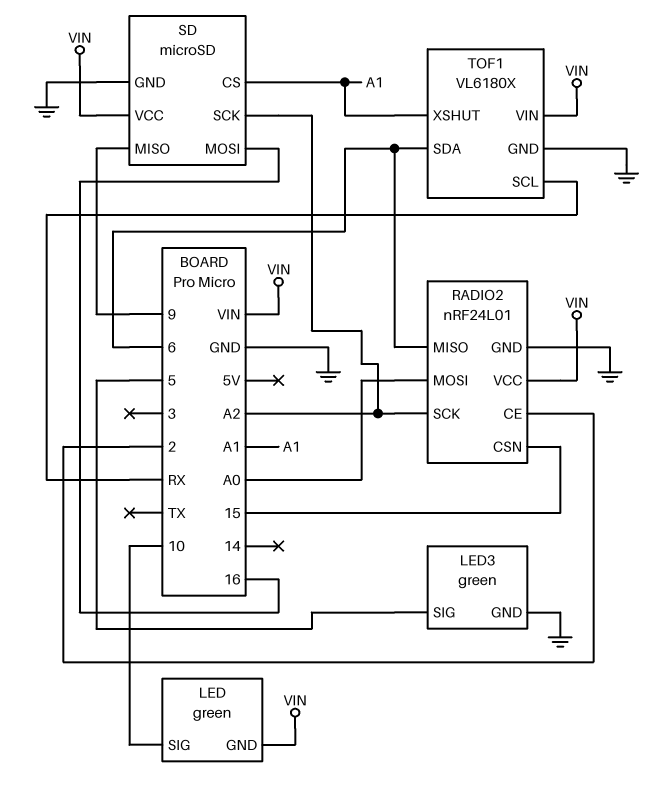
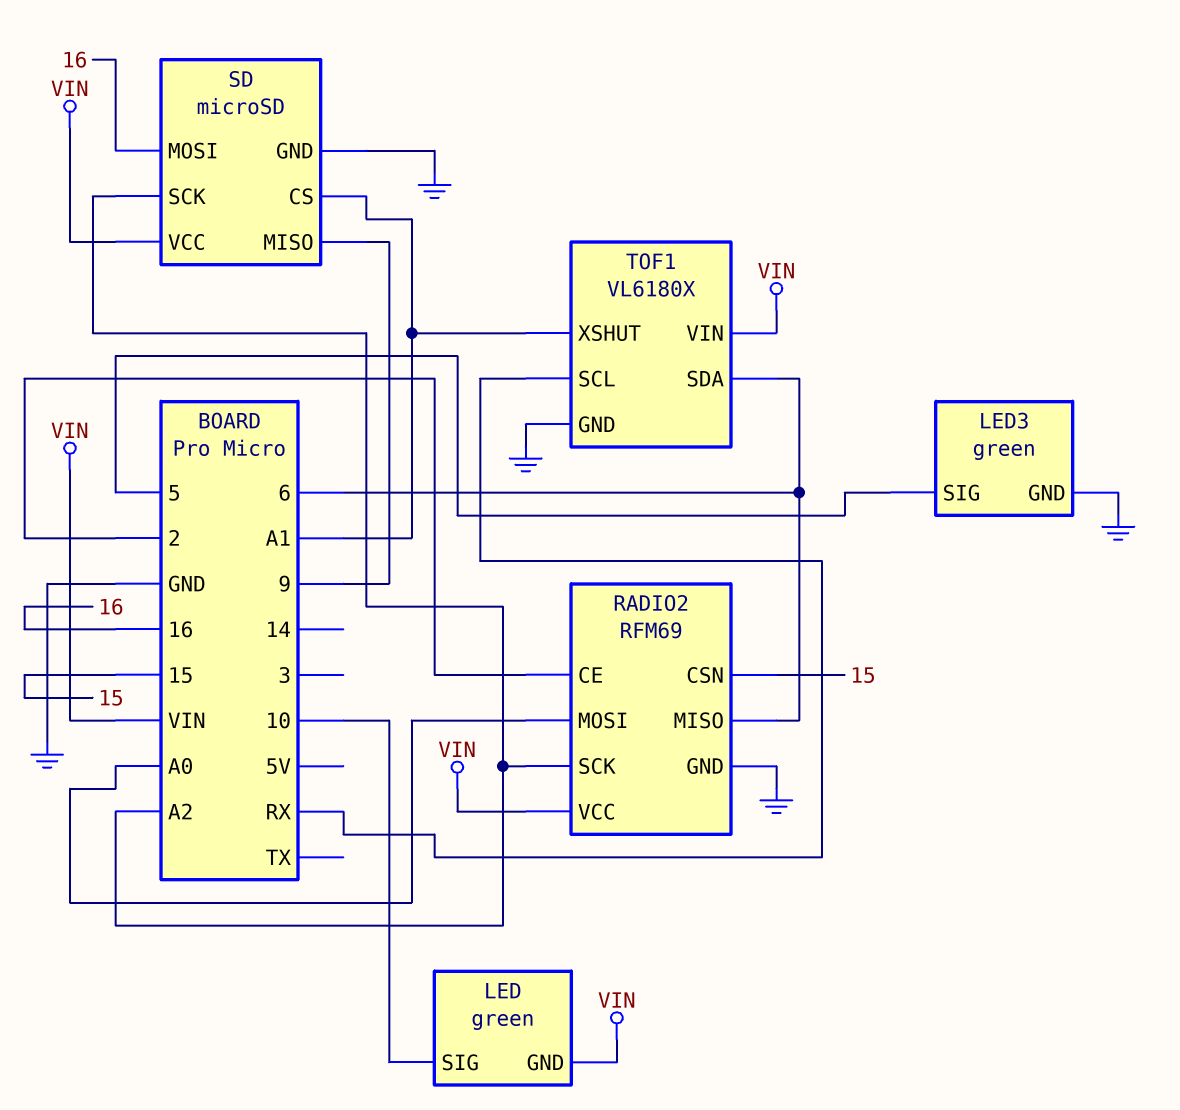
RADIO2: nRF24L01 -> RFM69

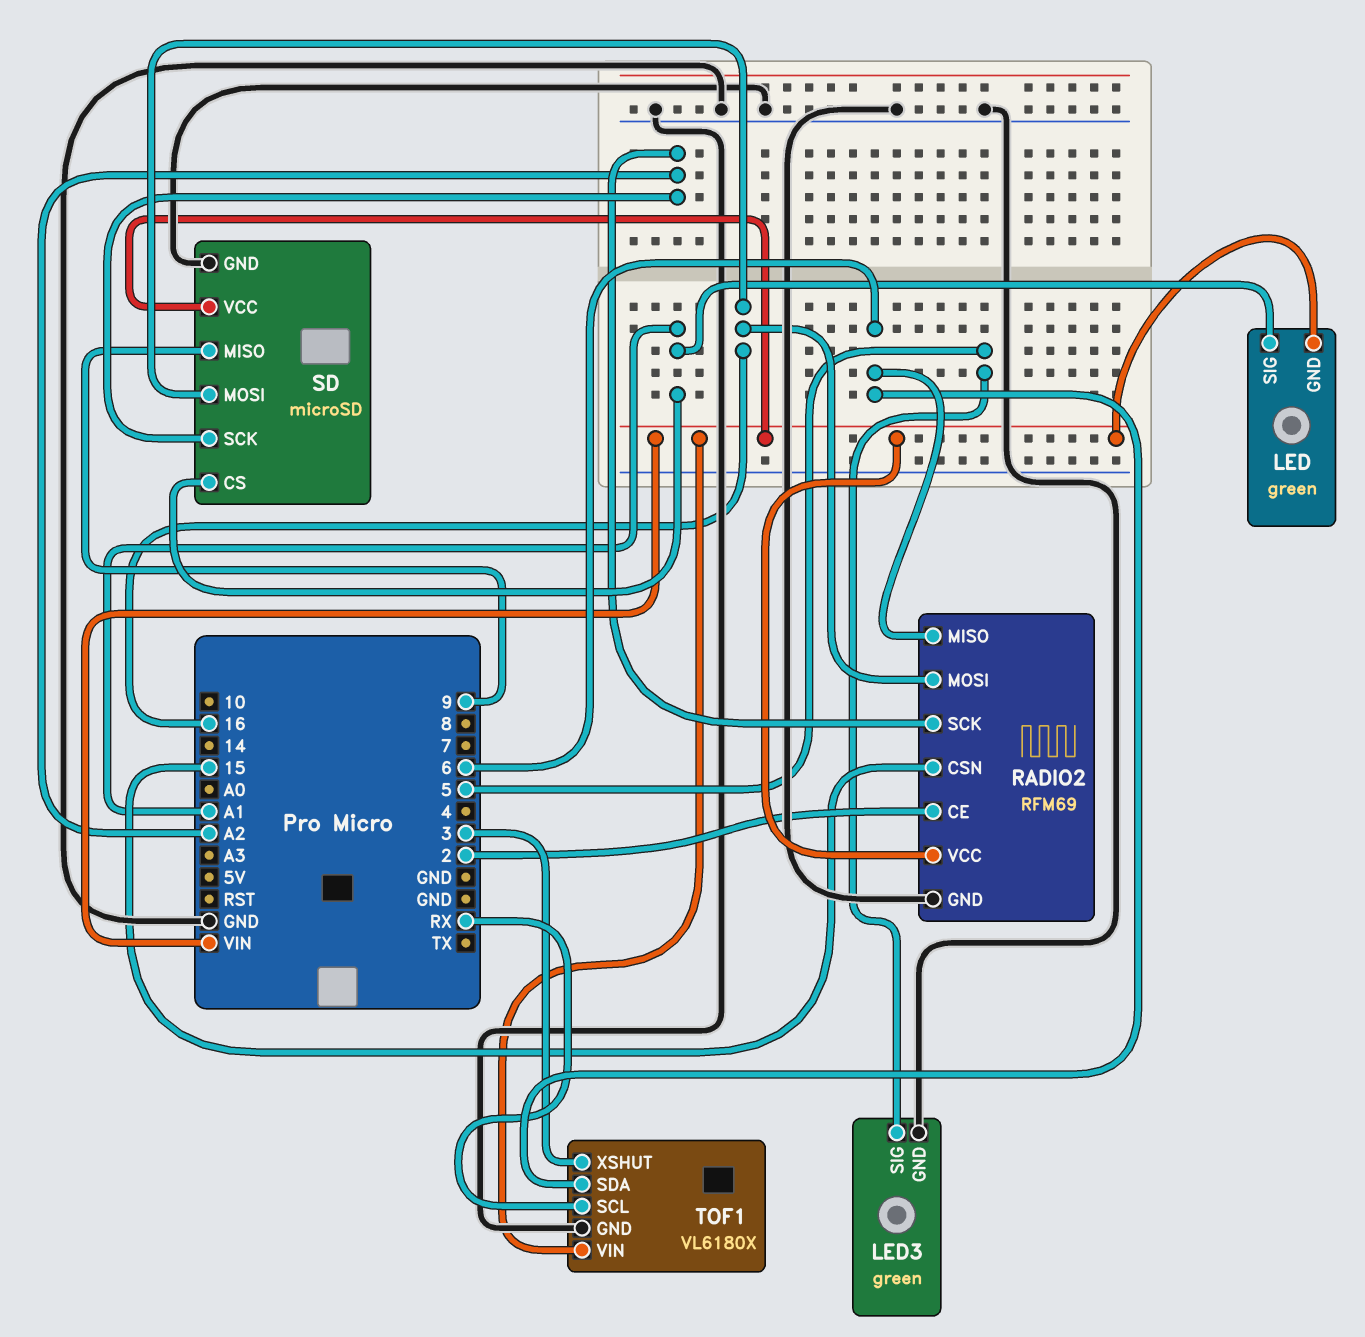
LED pin SIG: 10 -> A1
RADIO2 pin MOSI: A0 -> 16
TOF1 pin XSHUT: A1 -> 3

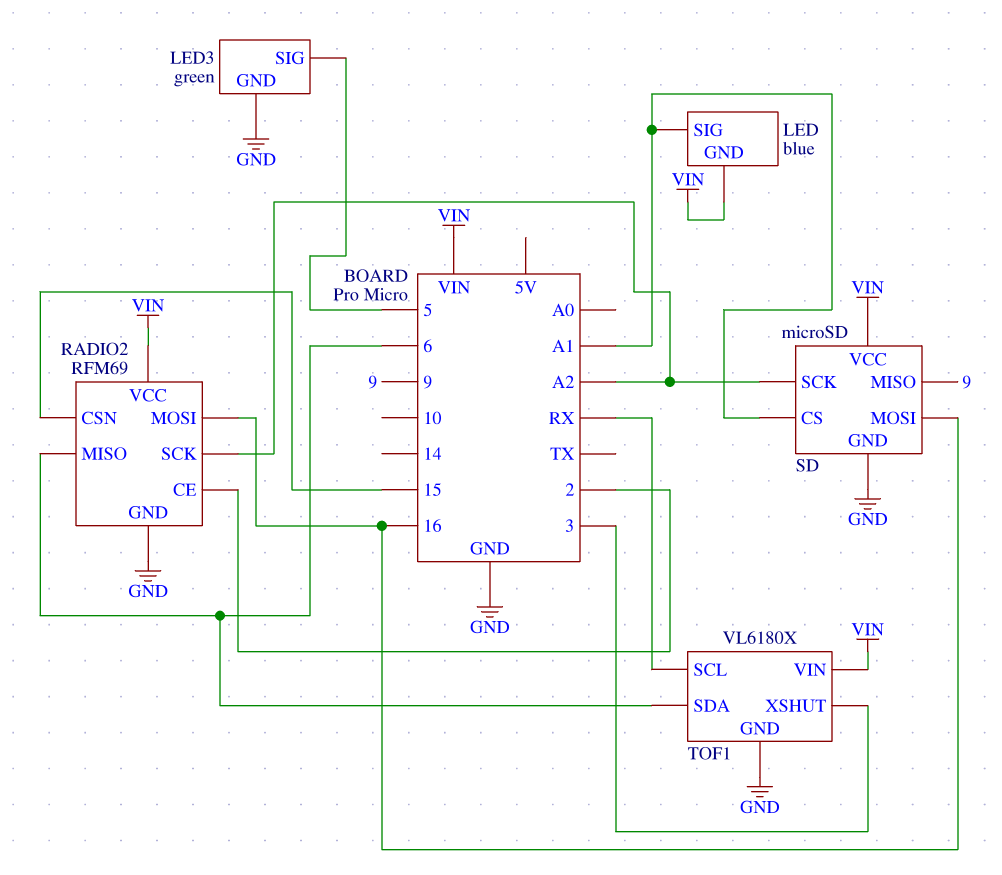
LED: green -> blue

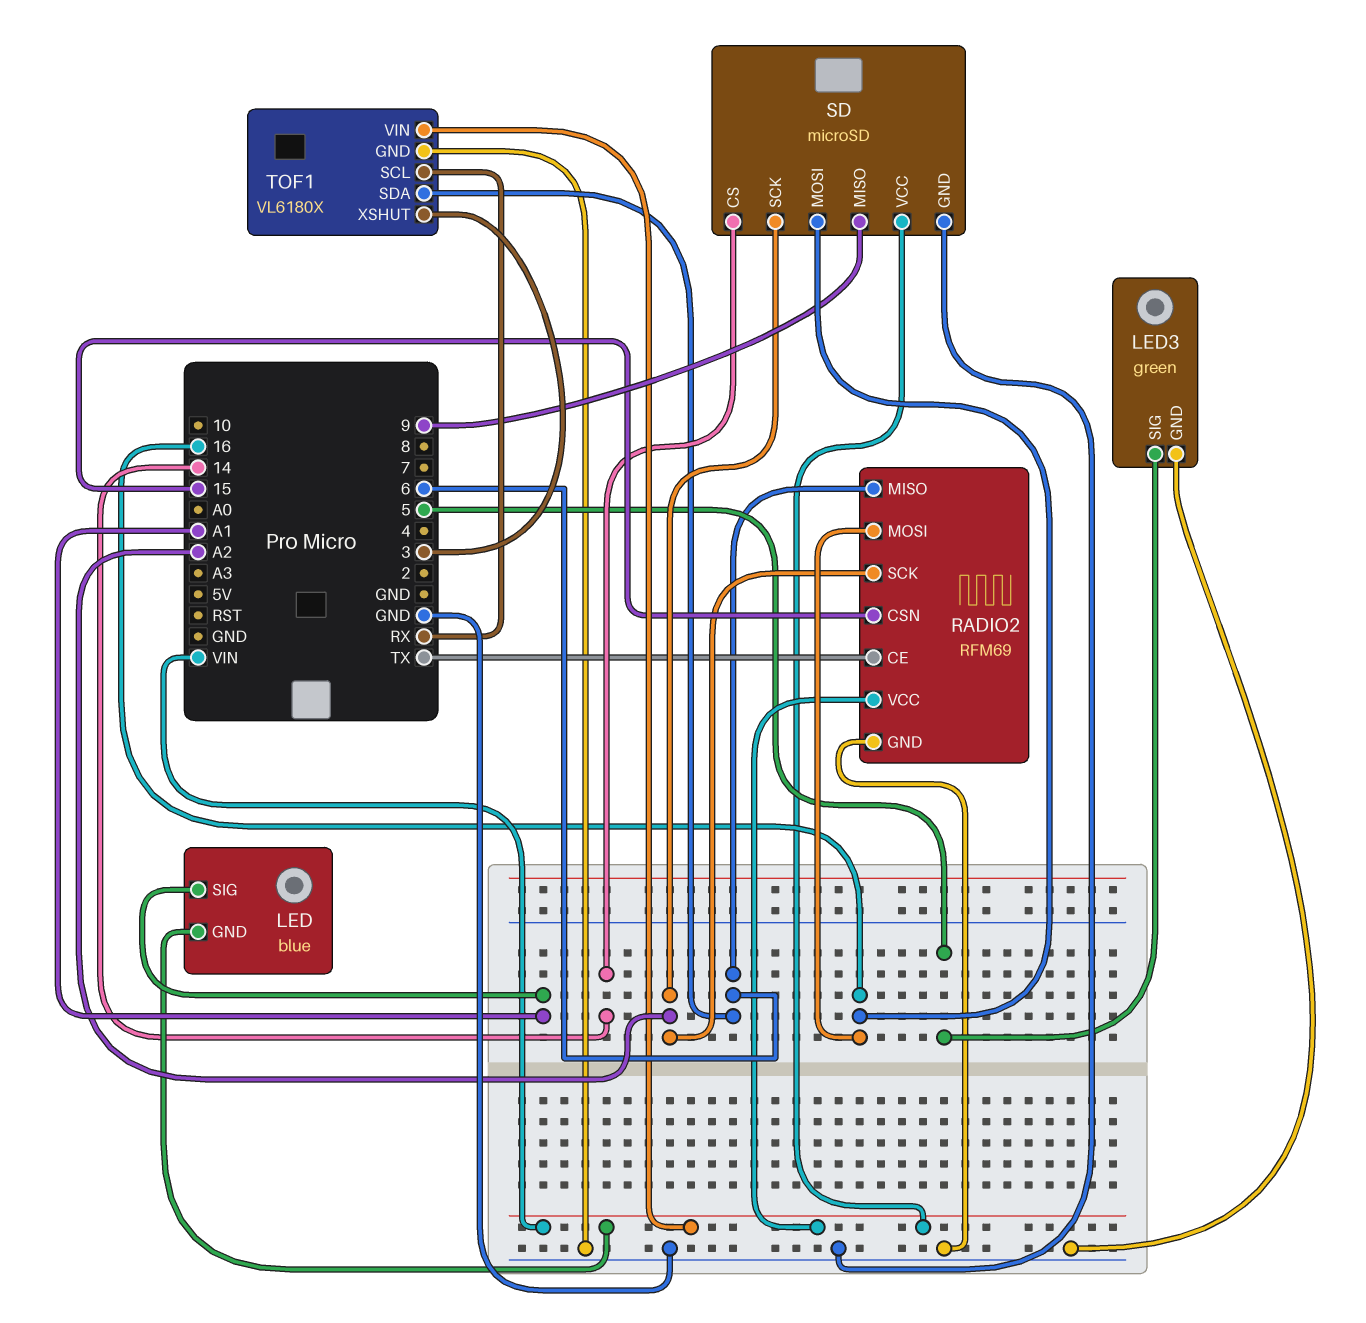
RADIO2 pin CE: 2 -> TX
SD pin CS: A1 -> 14

